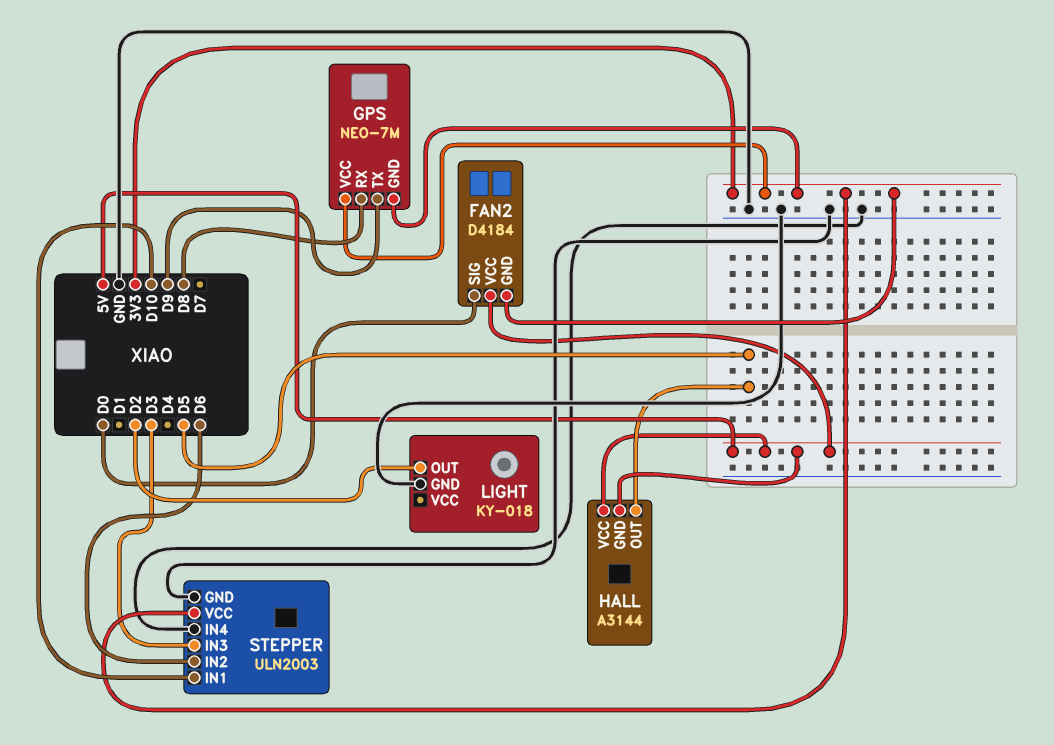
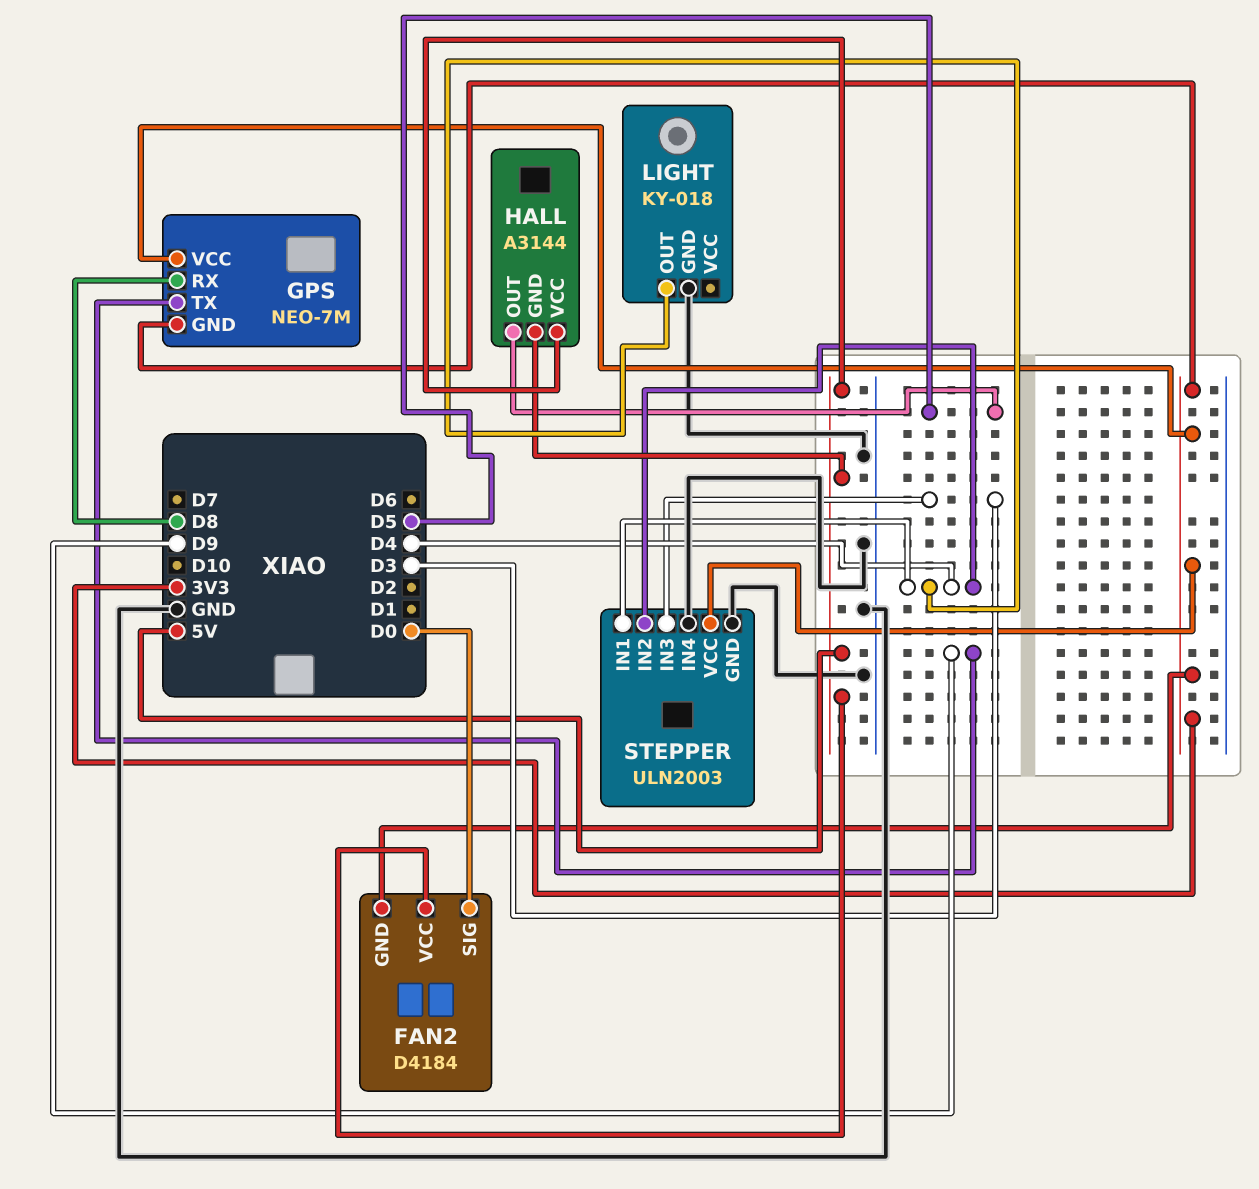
LIGHT pin OUT: D2 -> D4
STEPPER pin IN1: D10 -> D4
STEPPER pin IN2: D6 -> D4

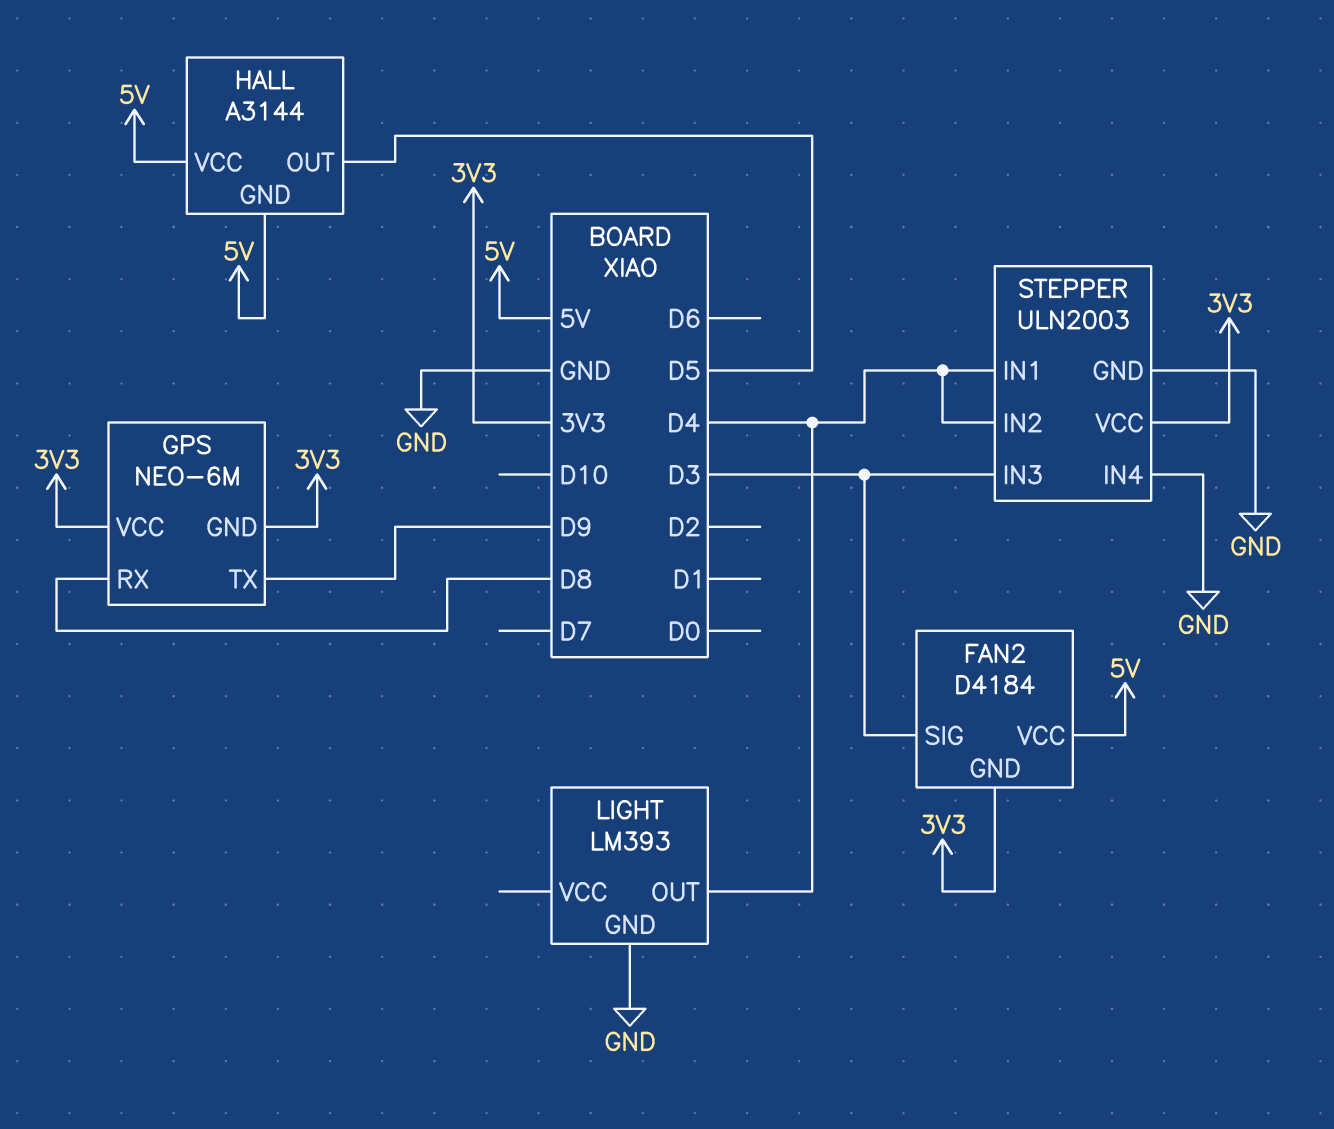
FAN2 pin SIG: D0 -> D3
GPS: NEO-7M -> NEO-6M
LIGHT: KY-018 -> LM393

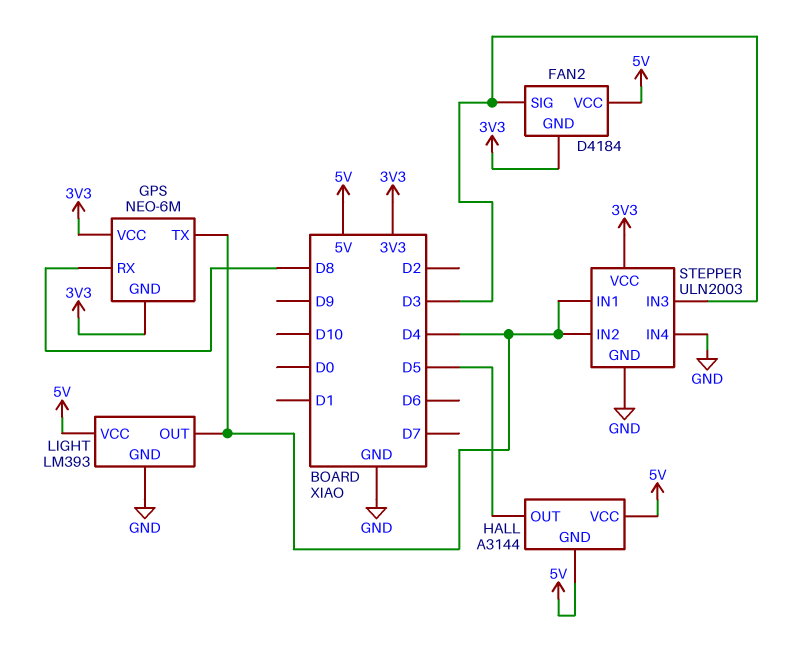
GPS pin TX: D9 -> D4
LIGHT pin VCC: none -> 5V

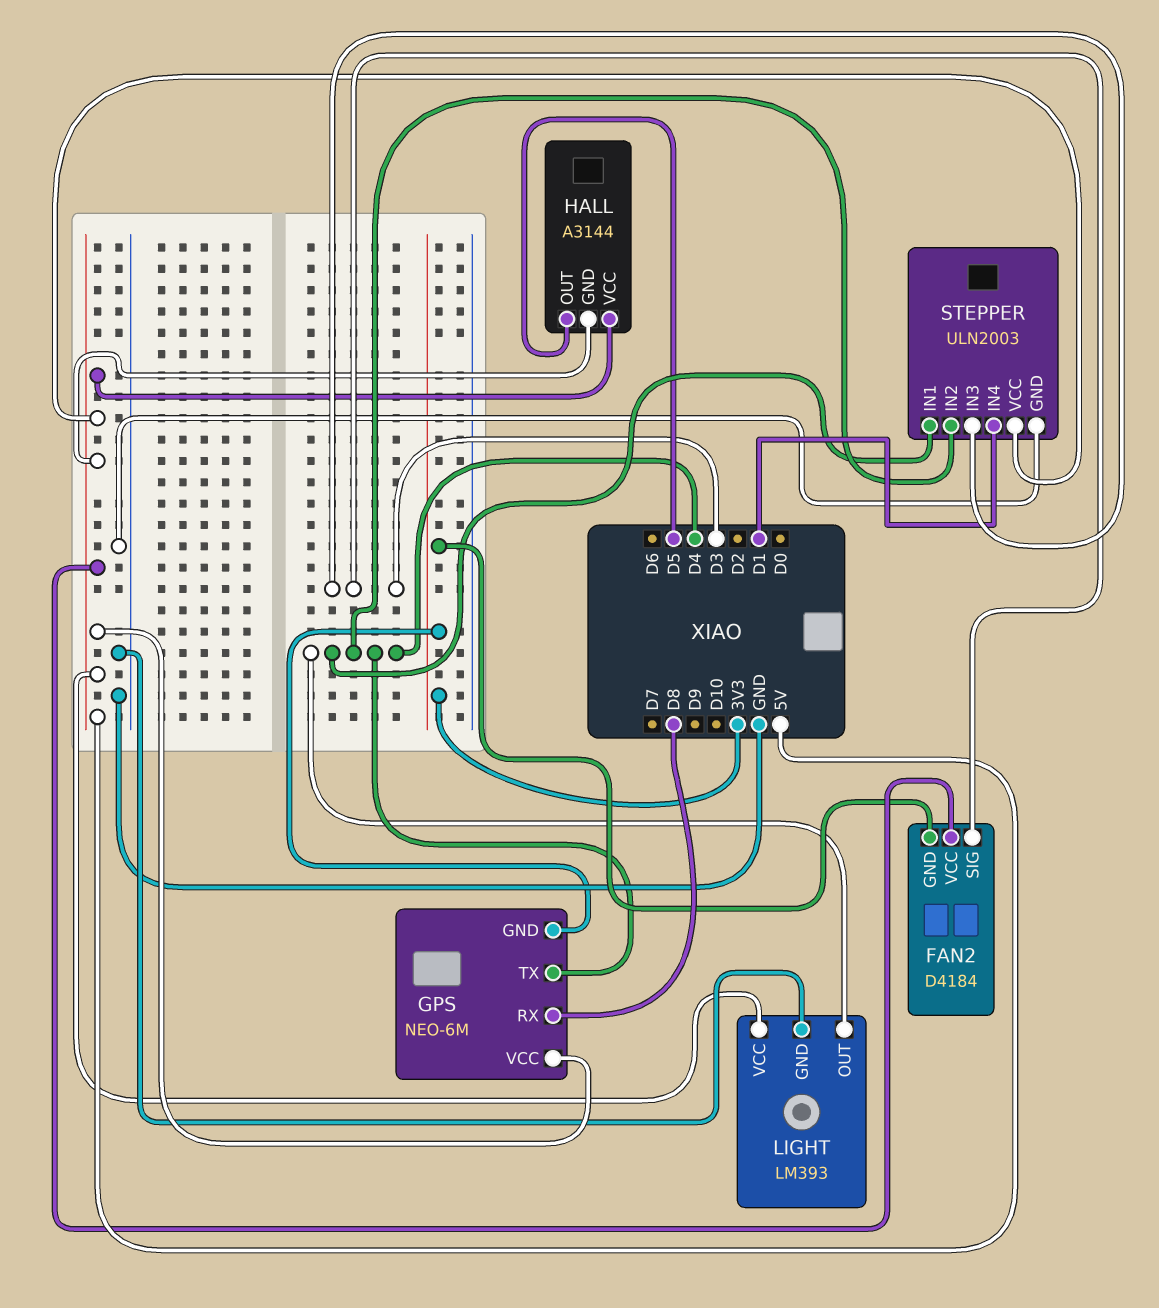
GPS pin VCC: 3V3 -> 5V
STEPPER pin IN4: GND -> D1
STEPPER pin VCC: 3V3 -> 5V

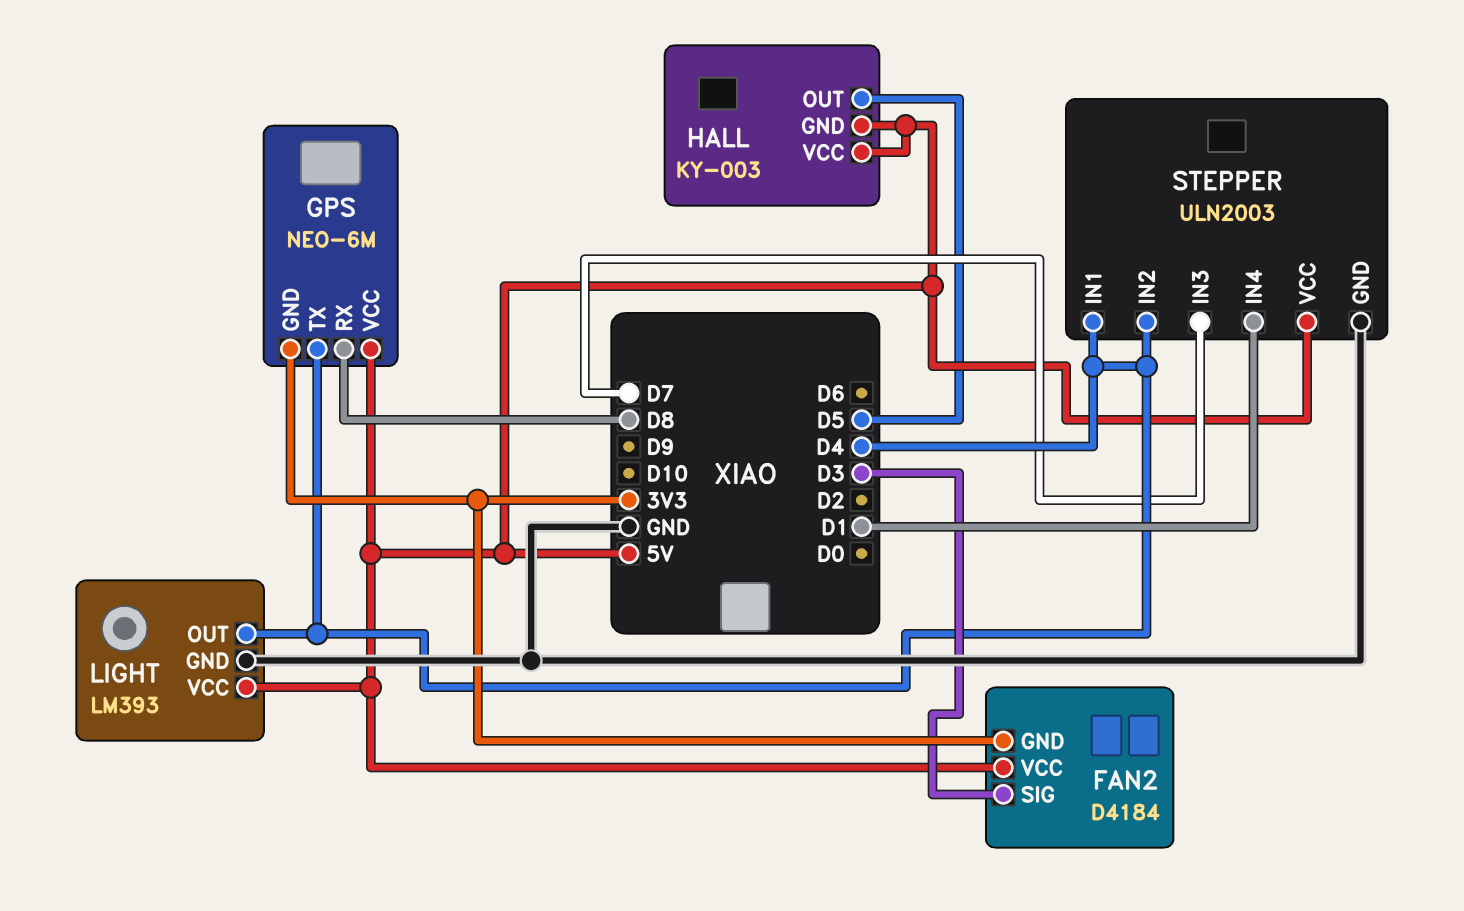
HALL: A3144 -> KY-003
STEPPER pin IN3: D3 -> D7

